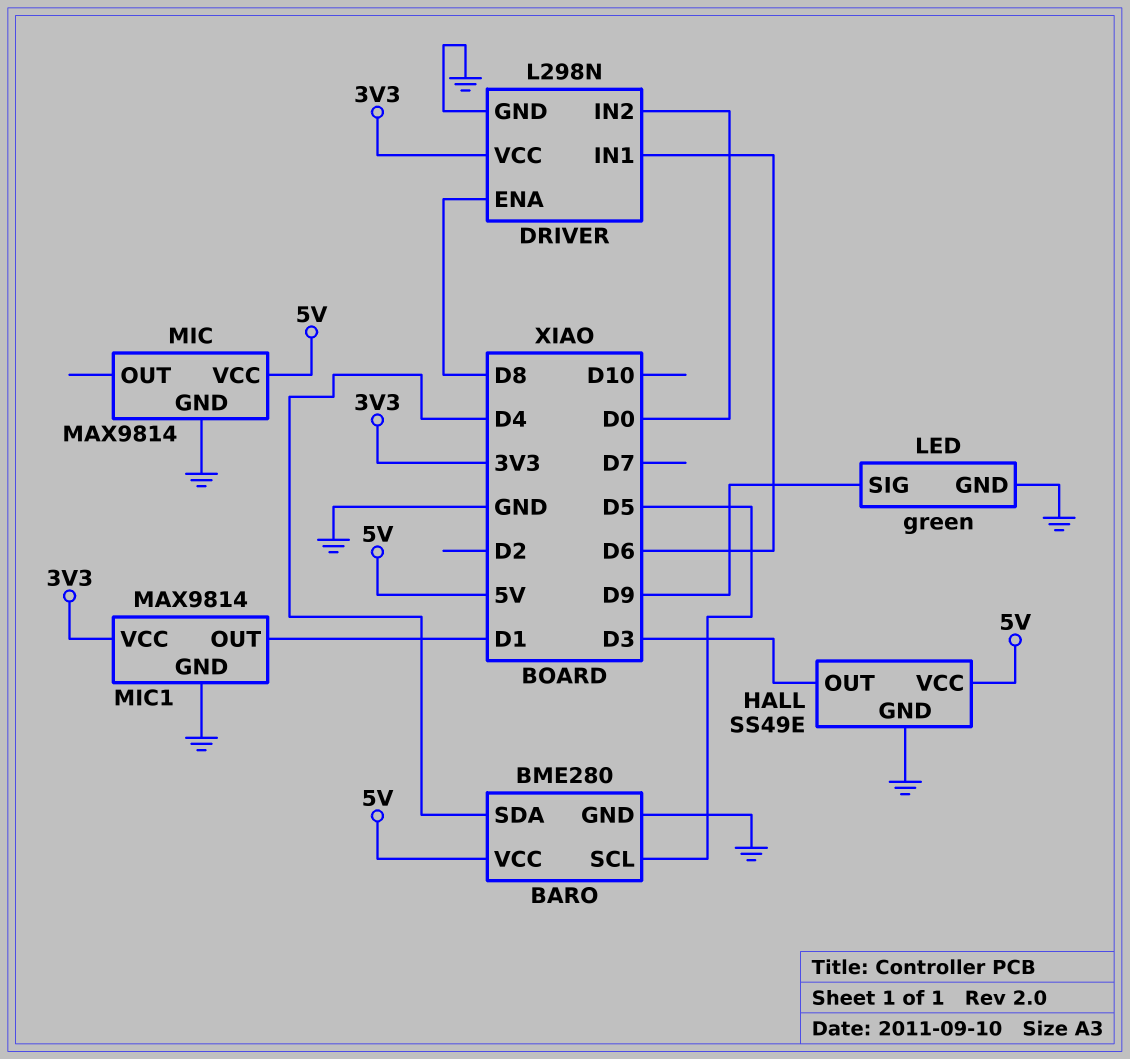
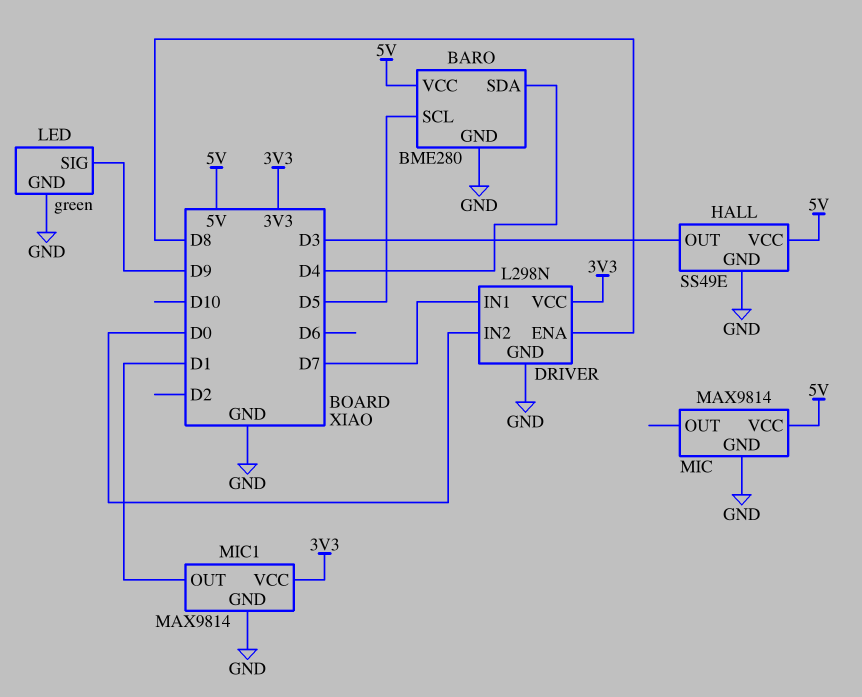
DRIVER pin IN1: D6 -> D7

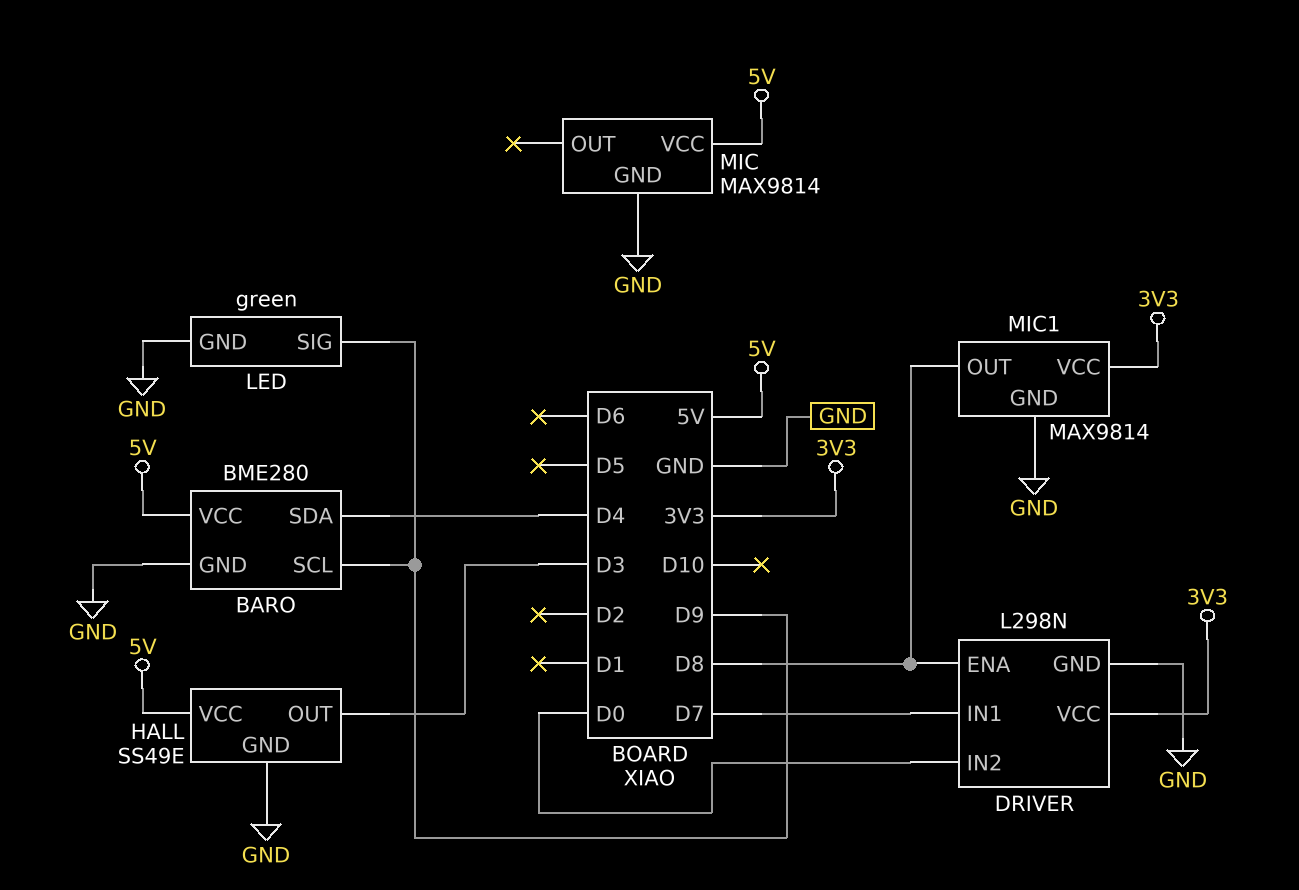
BARO pin SCL: D5 -> D9
MIC1 pin OUT: D1 -> D8

